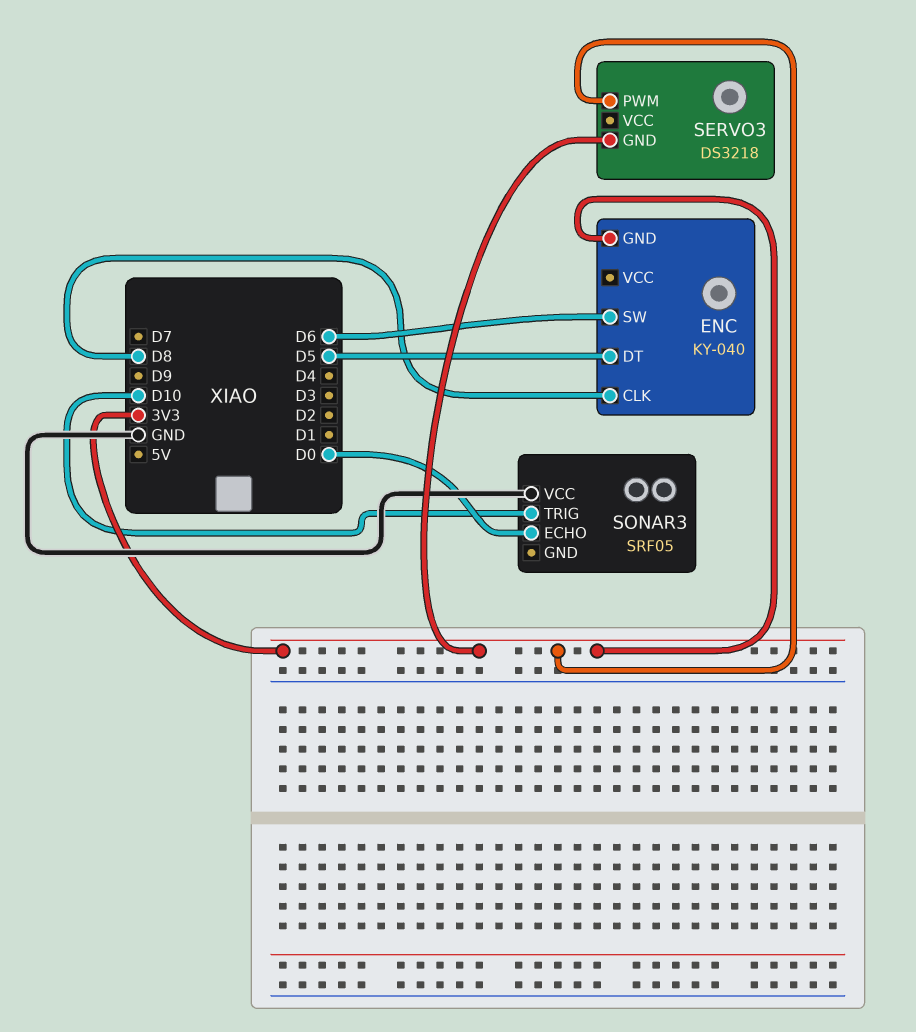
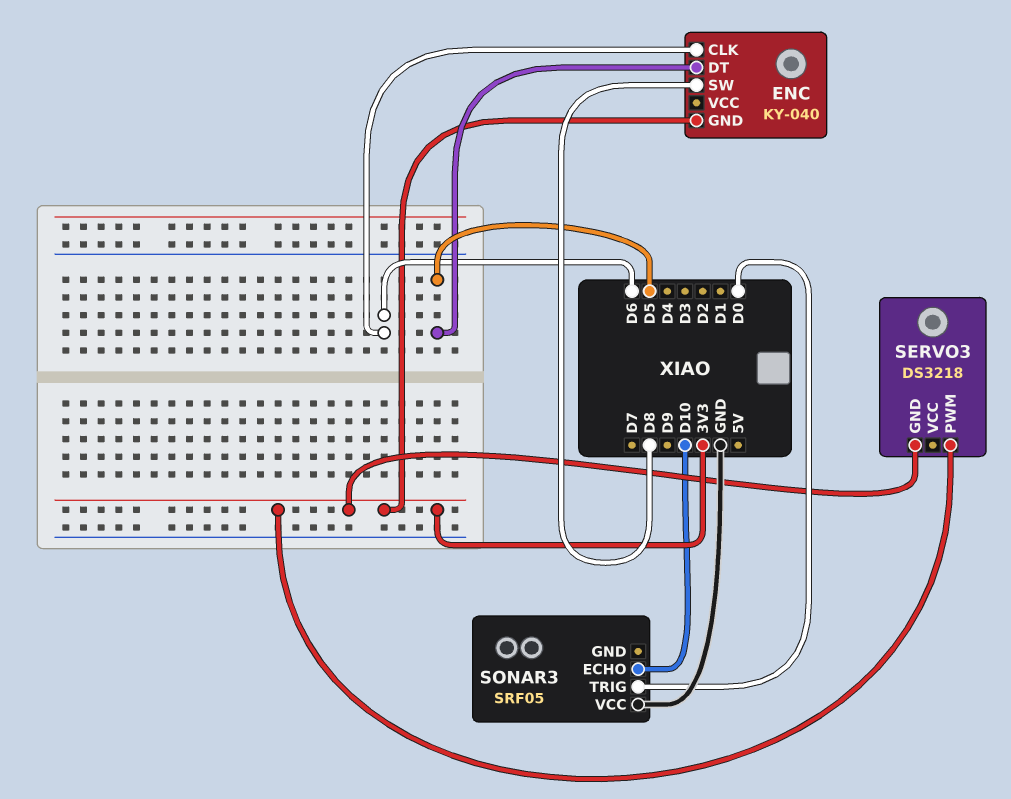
ENC pin CLK: D8 -> D6
ENC pin SW: D6 -> D8
SONAR3 pin ECHO: D0 -> D10
SONAR3 pin TRIG: D10 -> D0

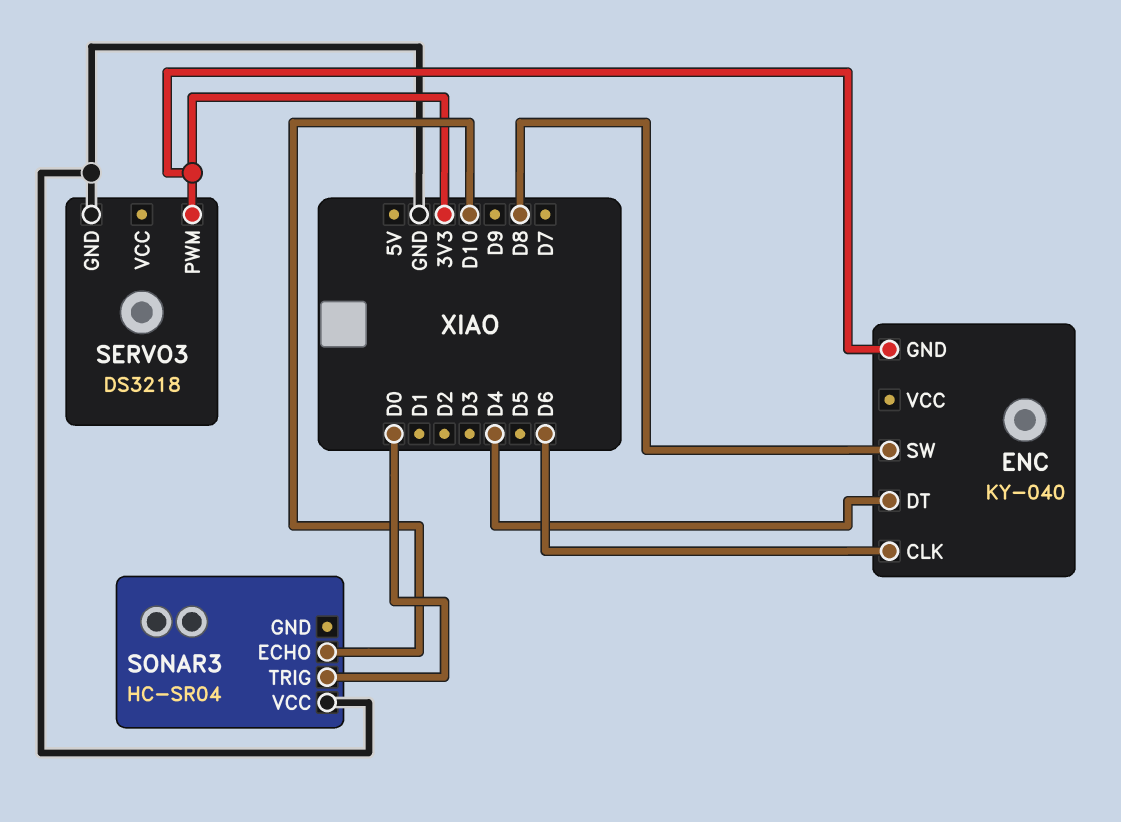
ENC pin DT: D5 -> D4
SERVO3 pin GND: 3V3 -> GND
SONAR3: SRF05 -> HC-SR04

